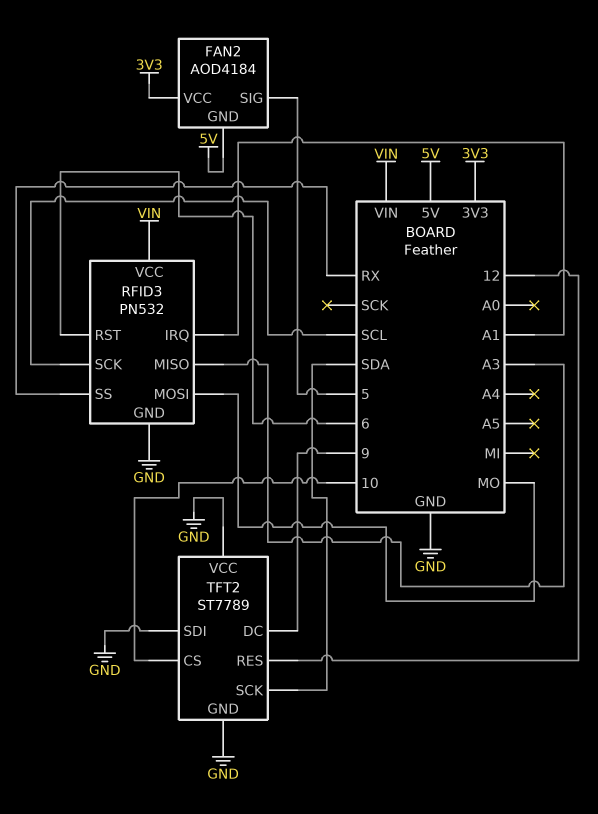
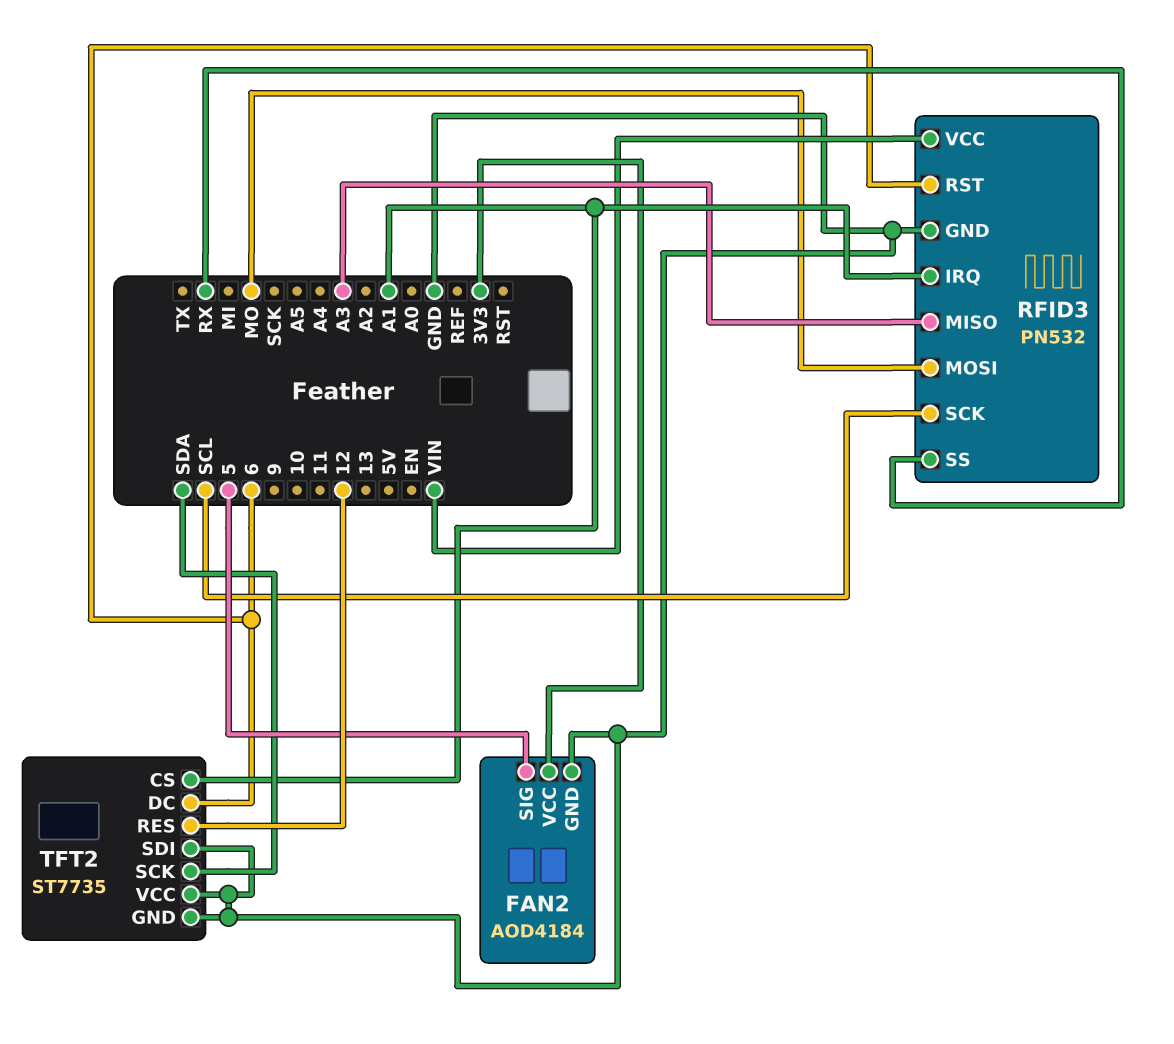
FAN2 pin GND: 5V -> GND
TFT2: ST7789 -> ST7735
TFT2 pin CS: 10 -> A1
TFT2 pin DC: 9 -> 6

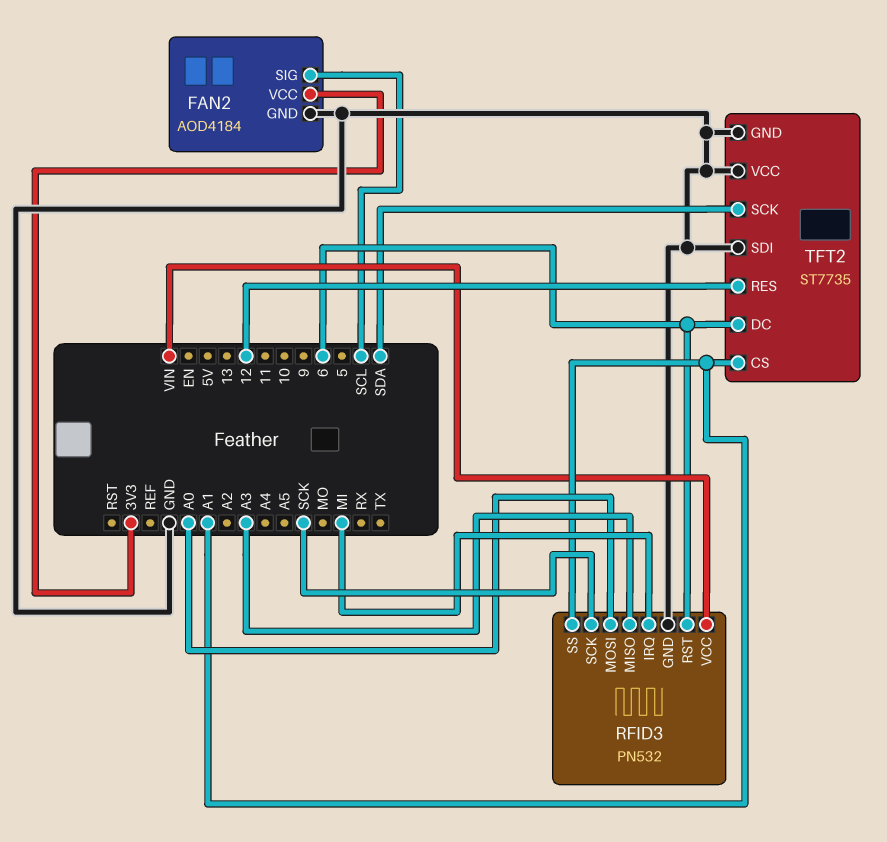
FAN2 pin SIG: 5 -> SCL
RFID3 pin IRQ: A1 -> MI
RFID3 pin MOSI: MO -> A0
RFID3 pin SCK: SCL -> SCK
RFID3 pin SS: RX -> A1

